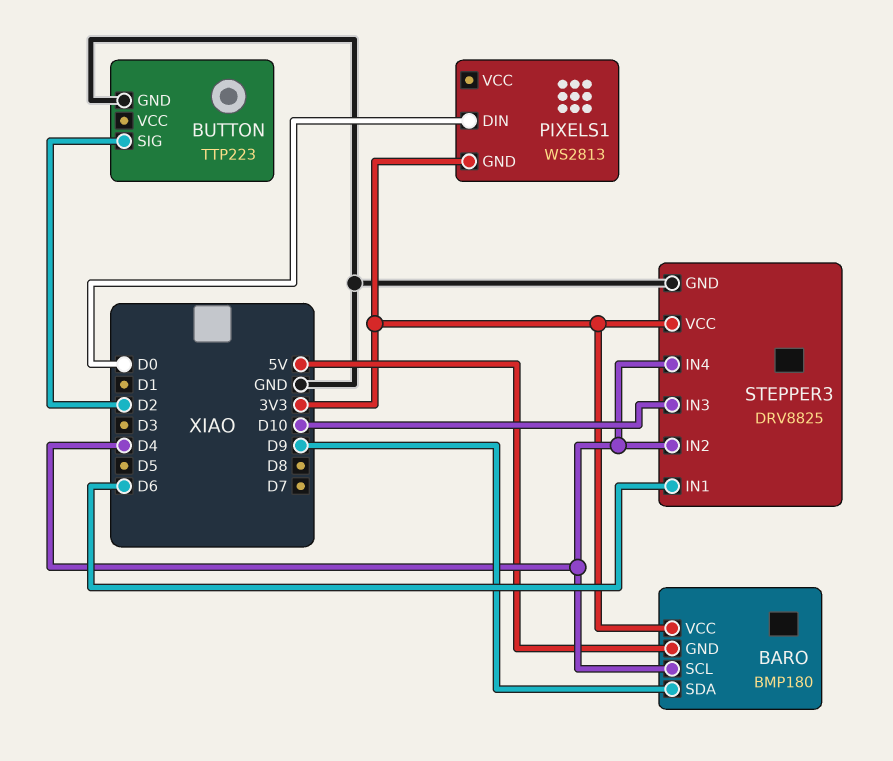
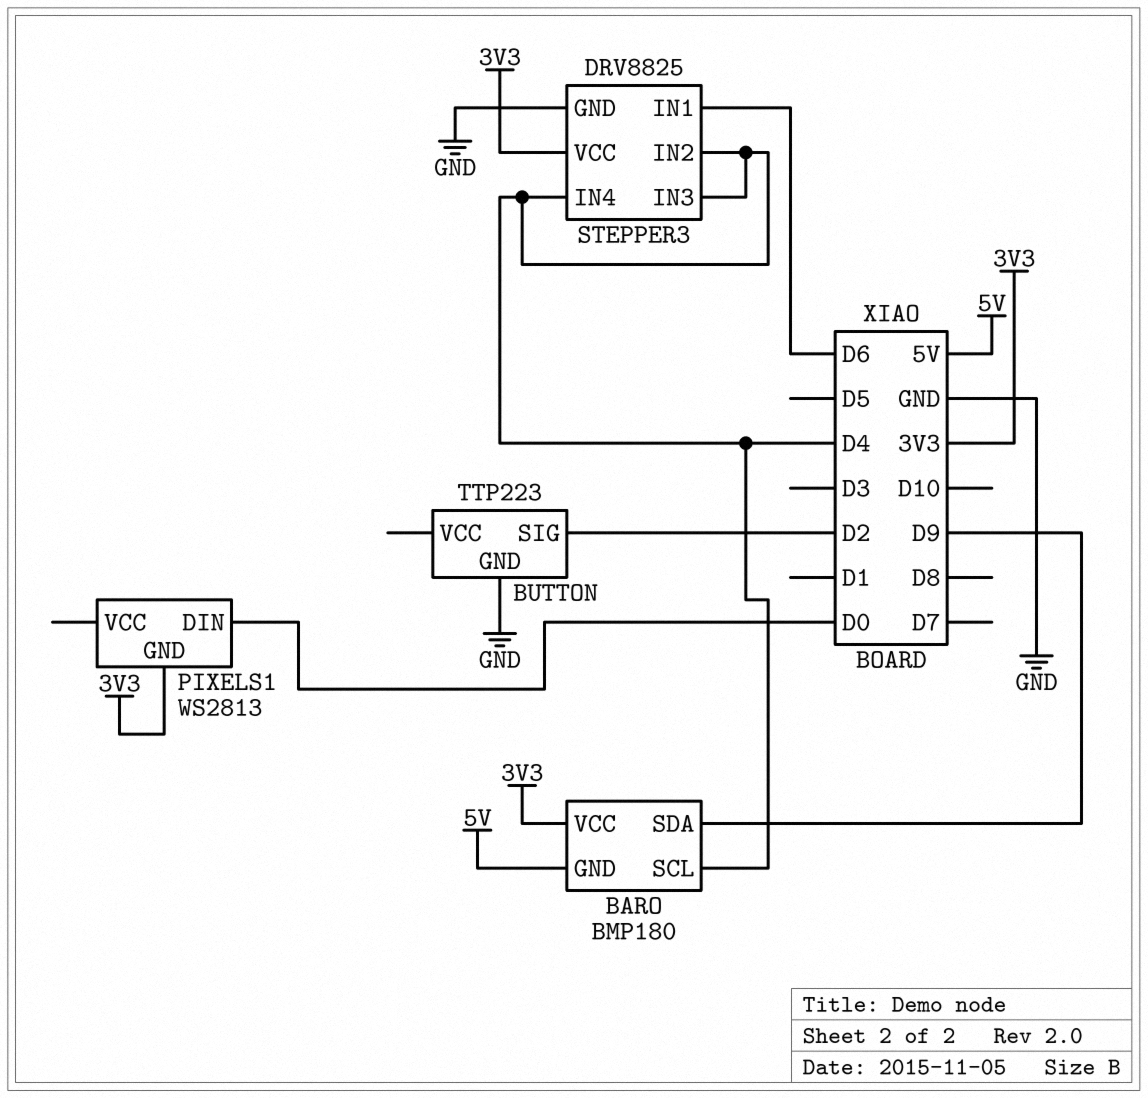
STEPPER3 pin IN3: D10 -> D4

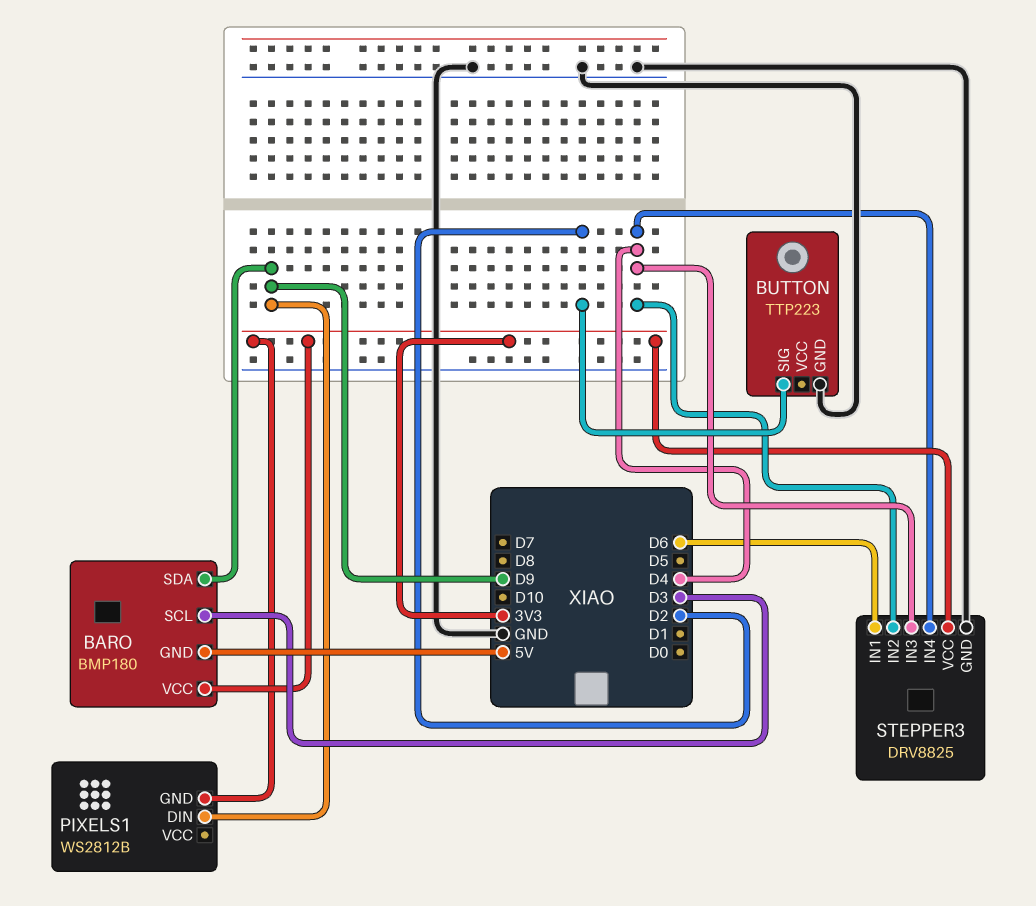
BARO pin SCL: D4 -> D3
PIXELS1: WS2813 -> WS2812B
PIXELS1 pin DIN: D0 -> D9

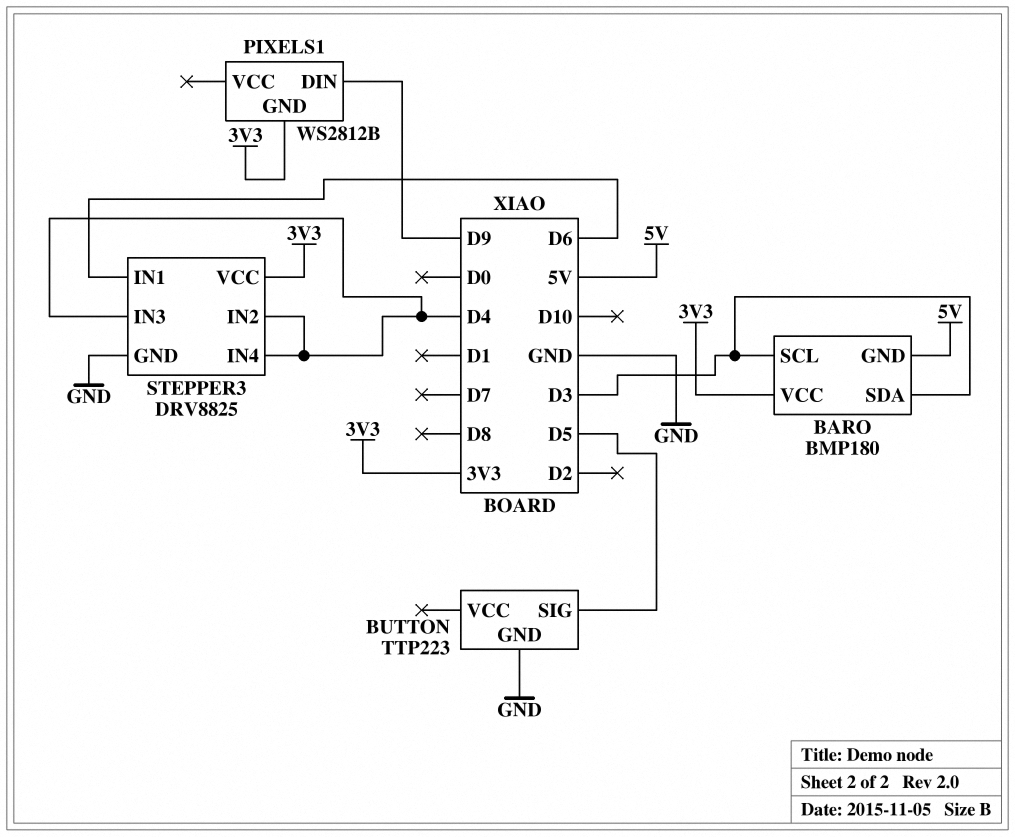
BARO pin SDA: D9 -> D3
BUTTON pin SIG: D2 -> D5

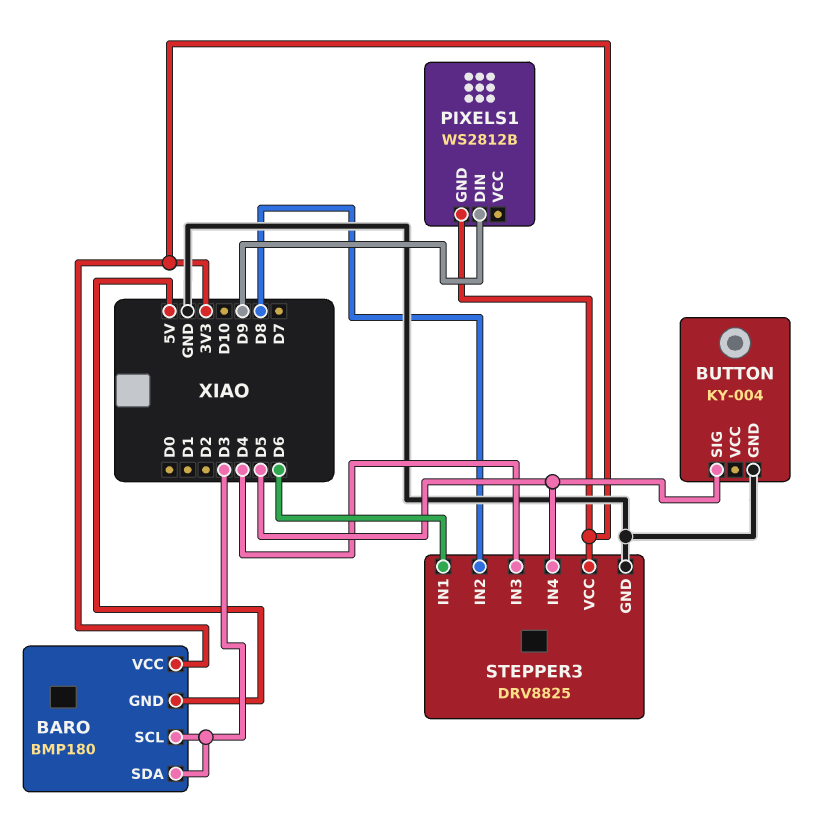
BUTTON: TTP223 -> KY-004
STEPPER3 pin IN2: D4 -> D8
STEPPER3 pin IN4: D4 -> D5

